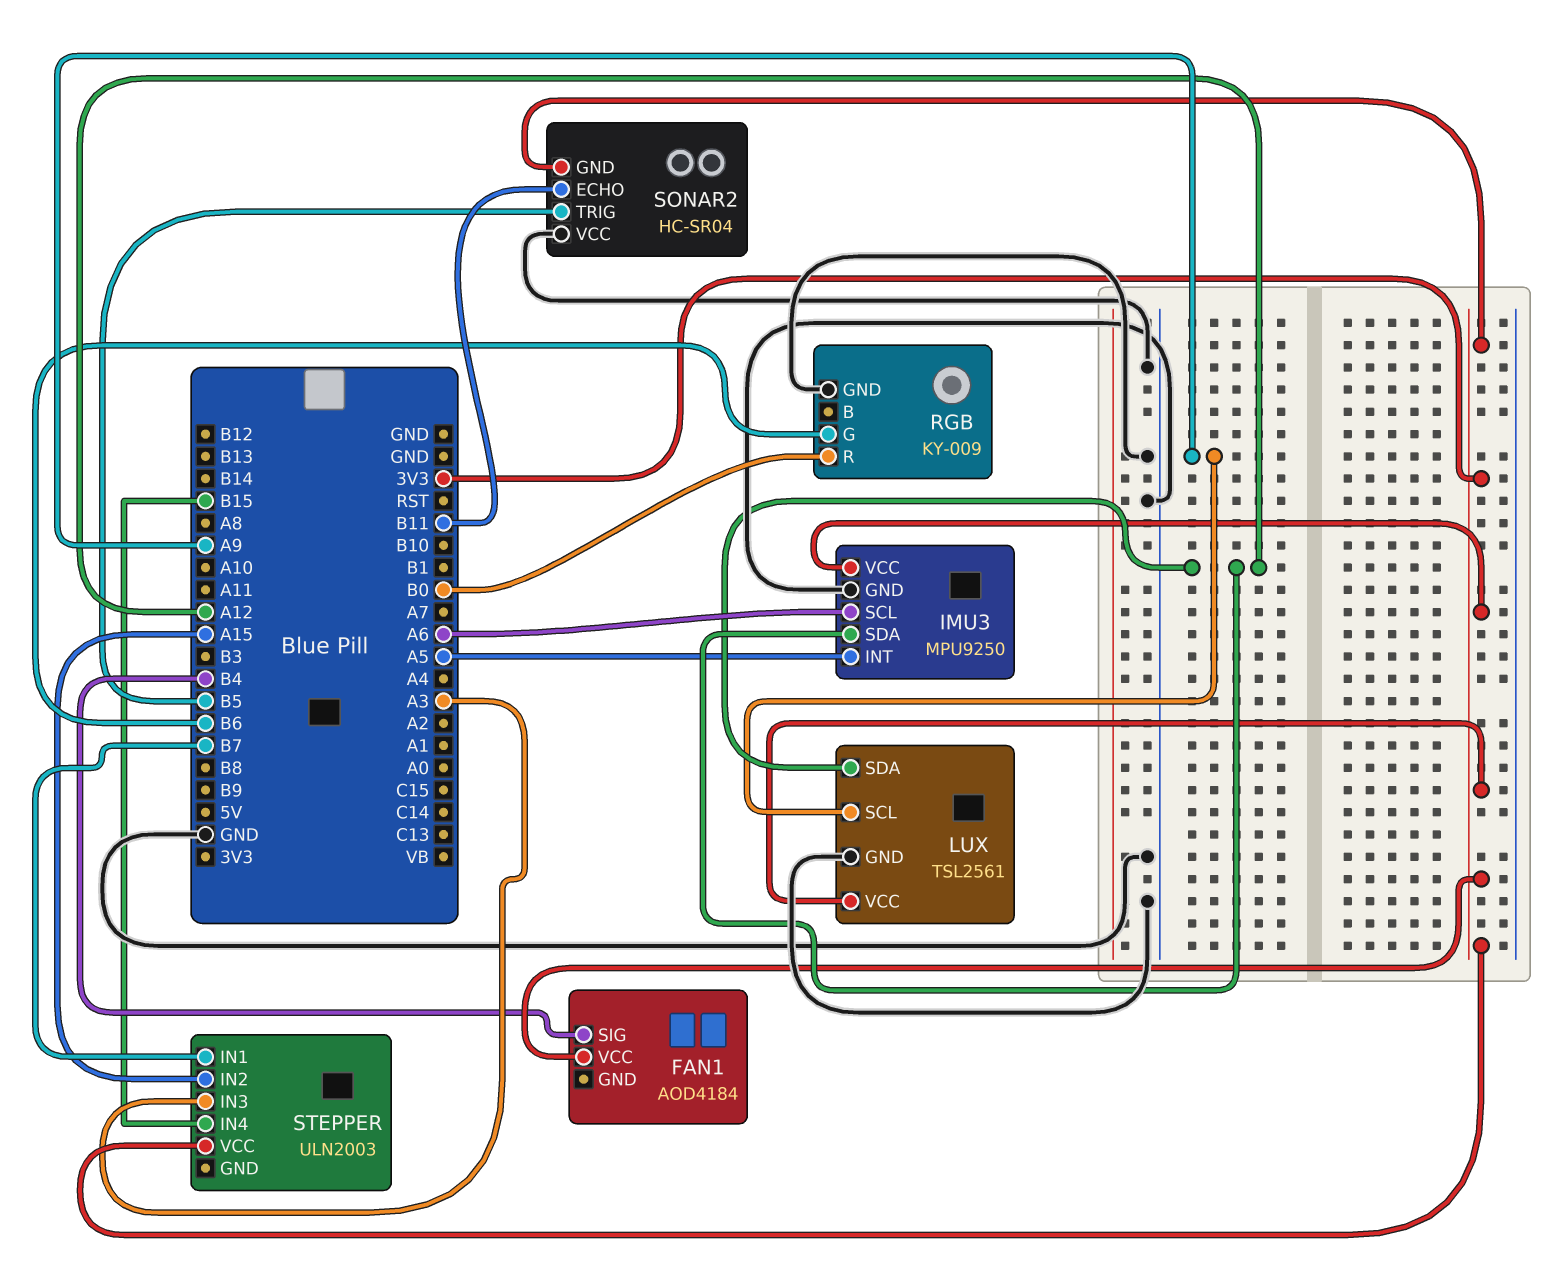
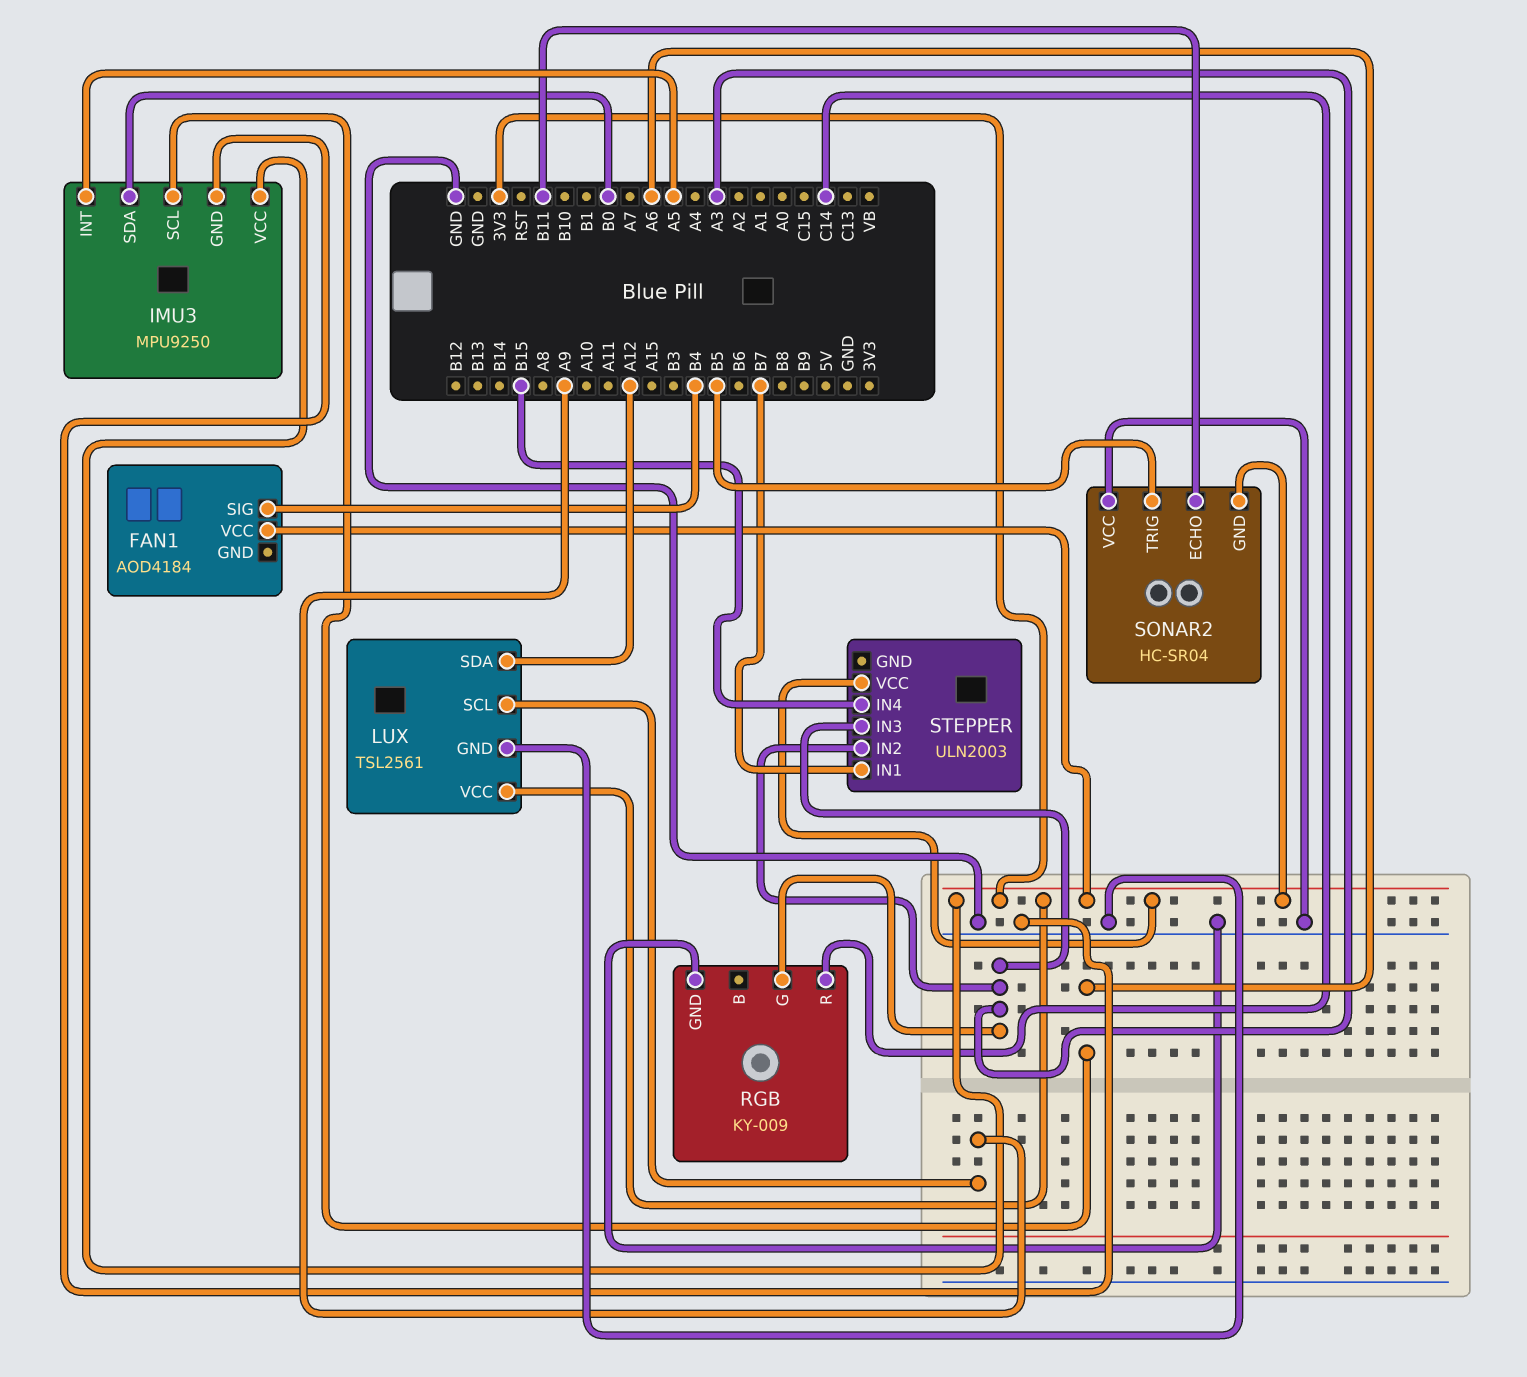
IMU3 pin SDA: A12 -> B0
RGB pin G: B6 -> A3
RGB pin R: B0 -> C14
STEPPER pin IN2: A15 -> A3

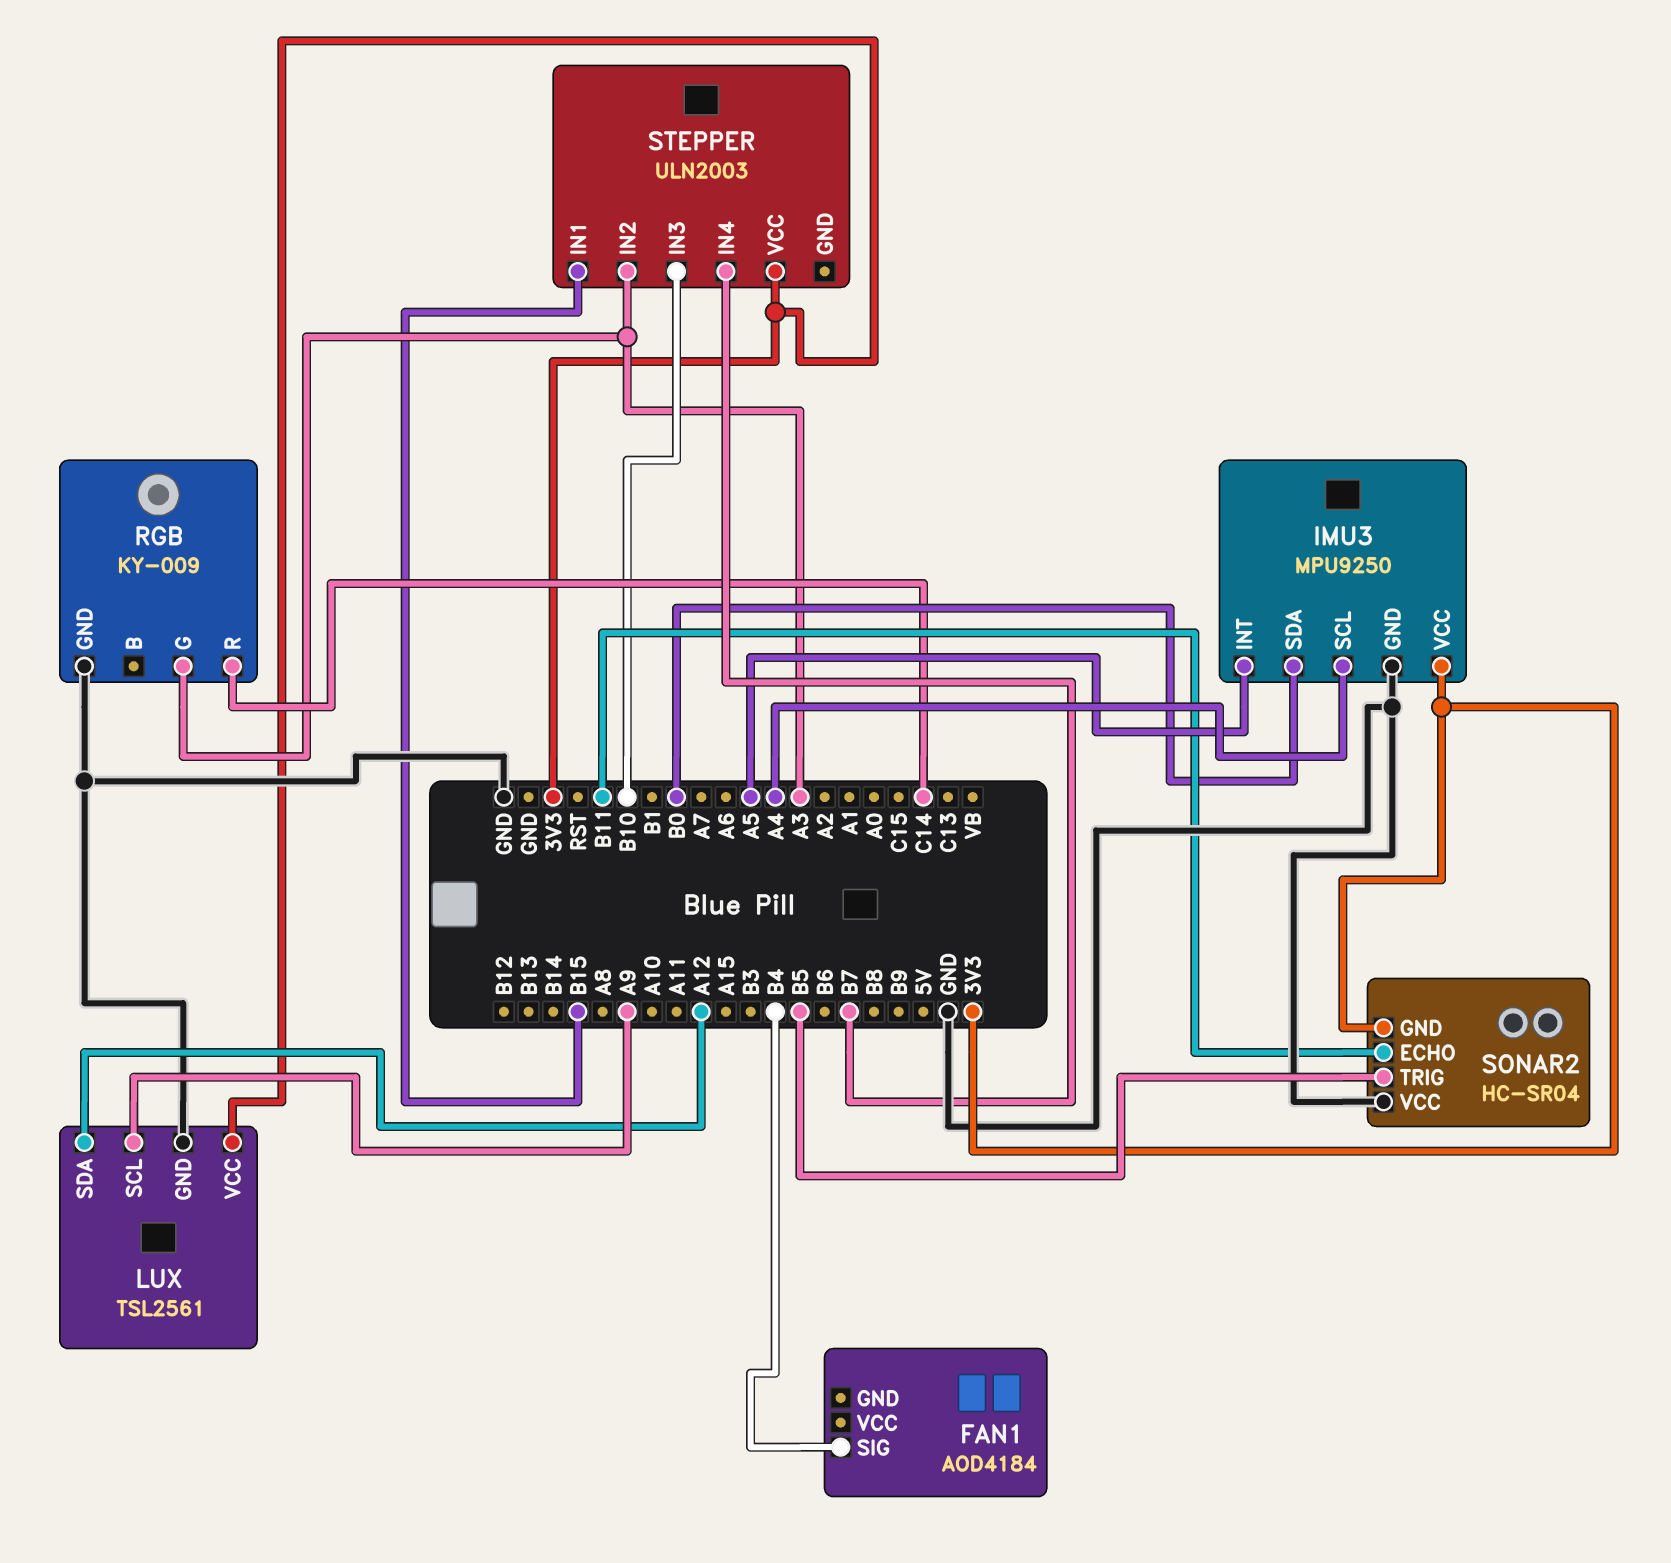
FAN1 pin VCC: 3V3 -> none
IMU3 pin SCL: A6 -> A4
STEPPER pin IN1: B7 -> B15
STEPPER pin IN3: A3 -> B10
STEPPER pin IN4: B15 -> B7

